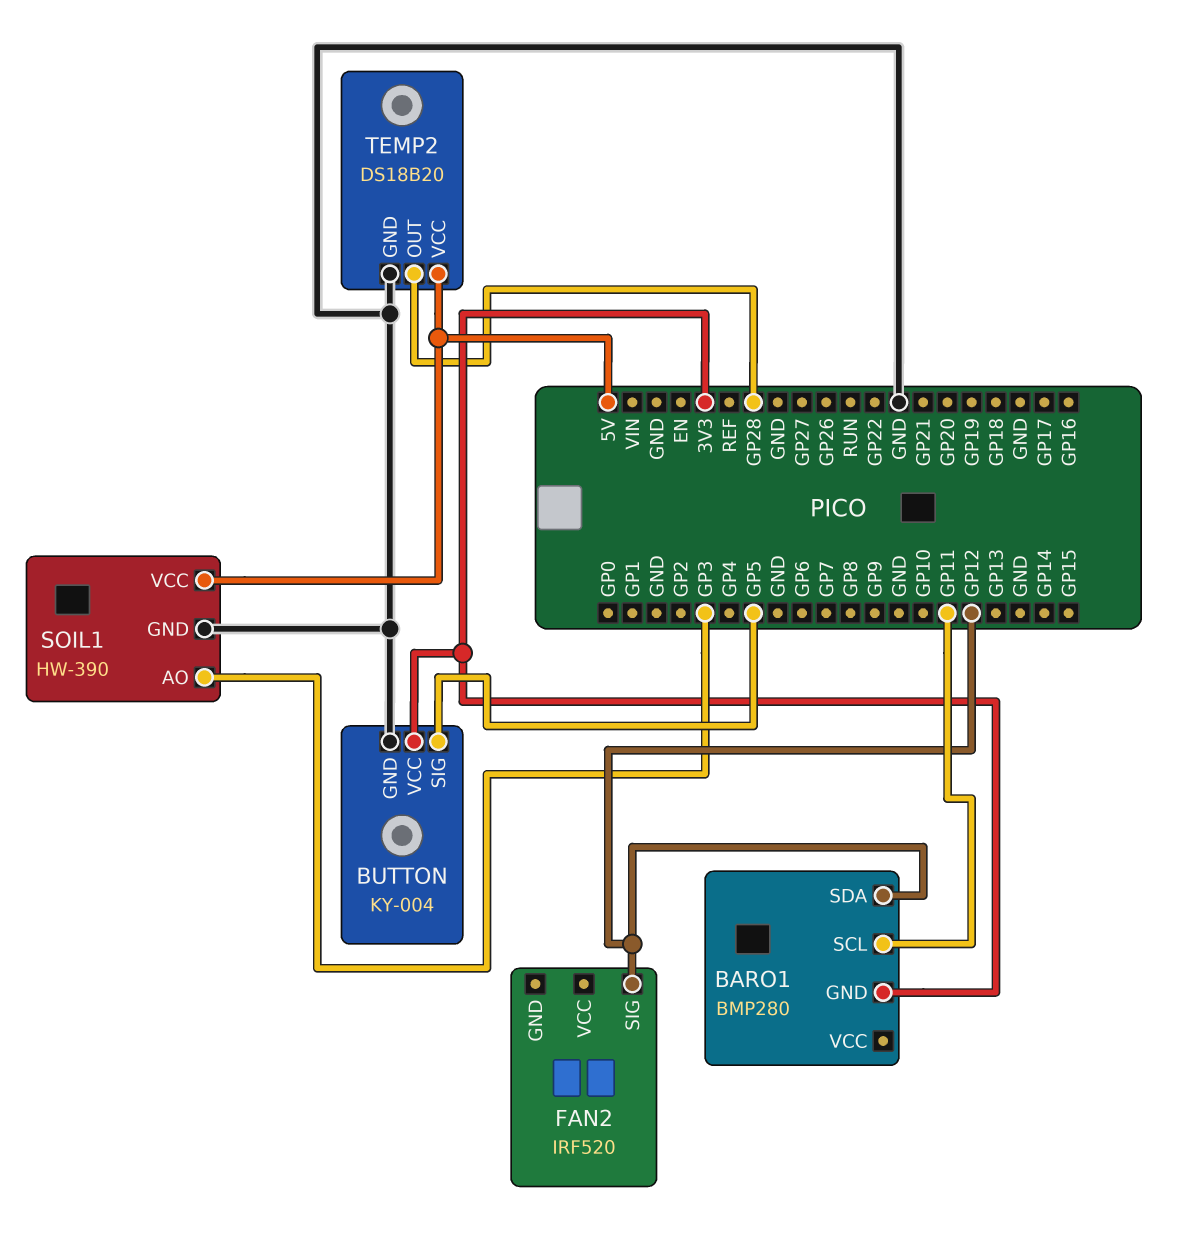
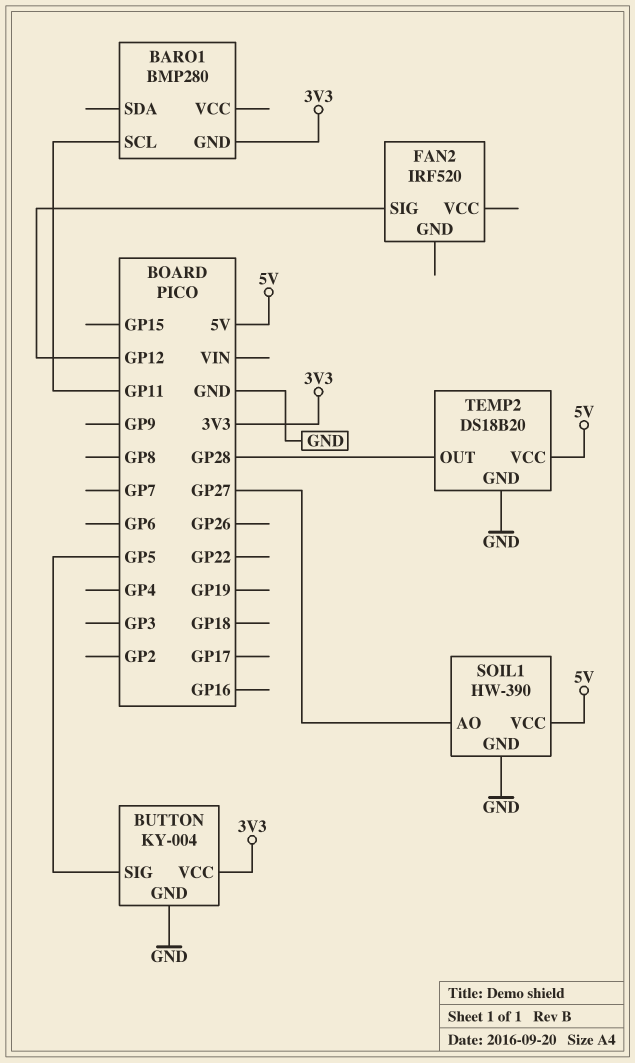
BARO1 pin SDA: GP12 -> none
SOIL1 pin AO: GP3 -> GP27

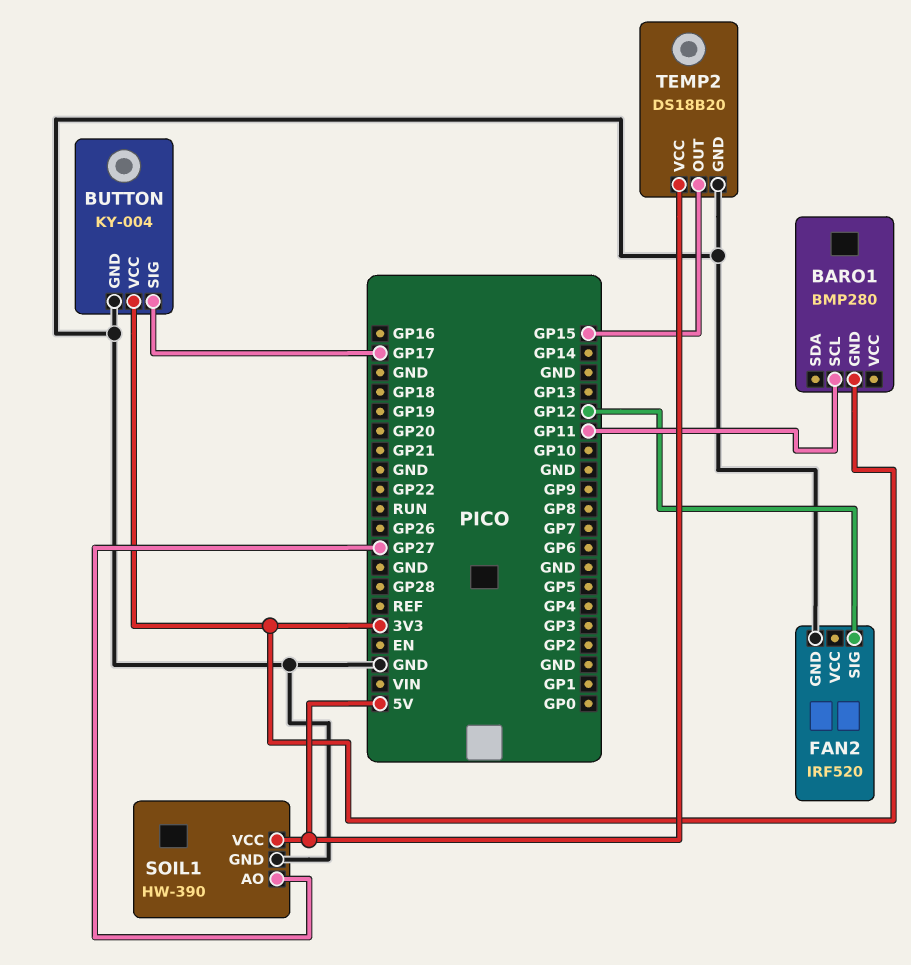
BUTTON pin SIG: GP5 -> GP17
FAN2 pin GND: none -> GND
TEMP2 pin OUT: GP28 -> GP15

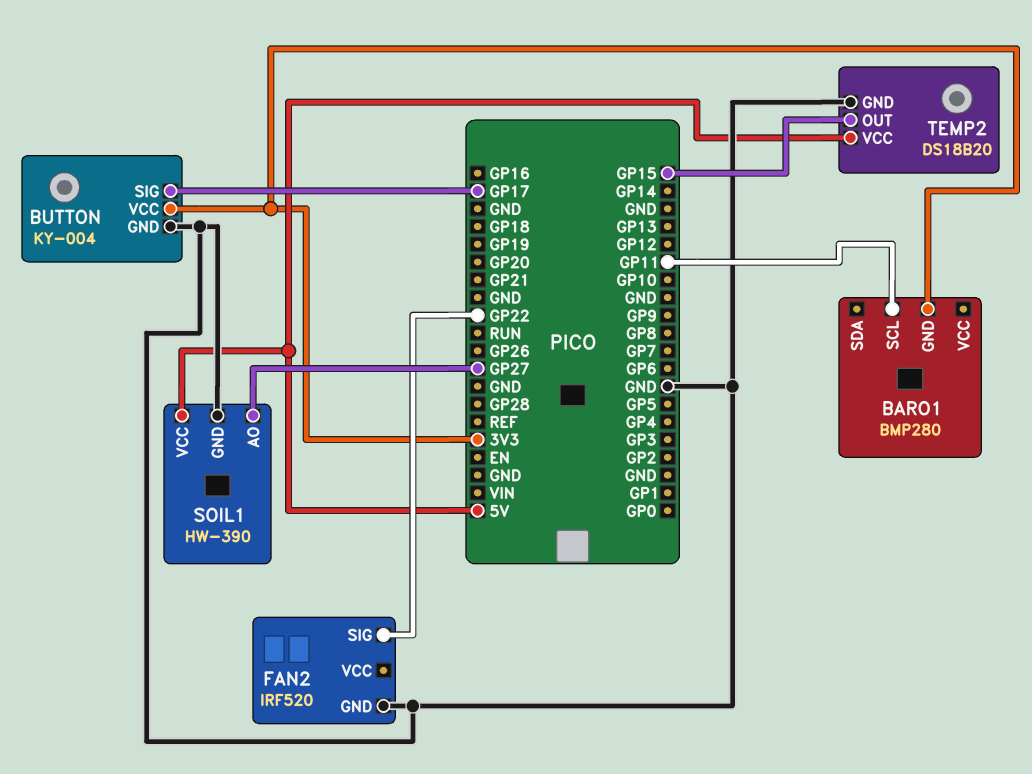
FAN2 pin SIG: GP12 -> GP22

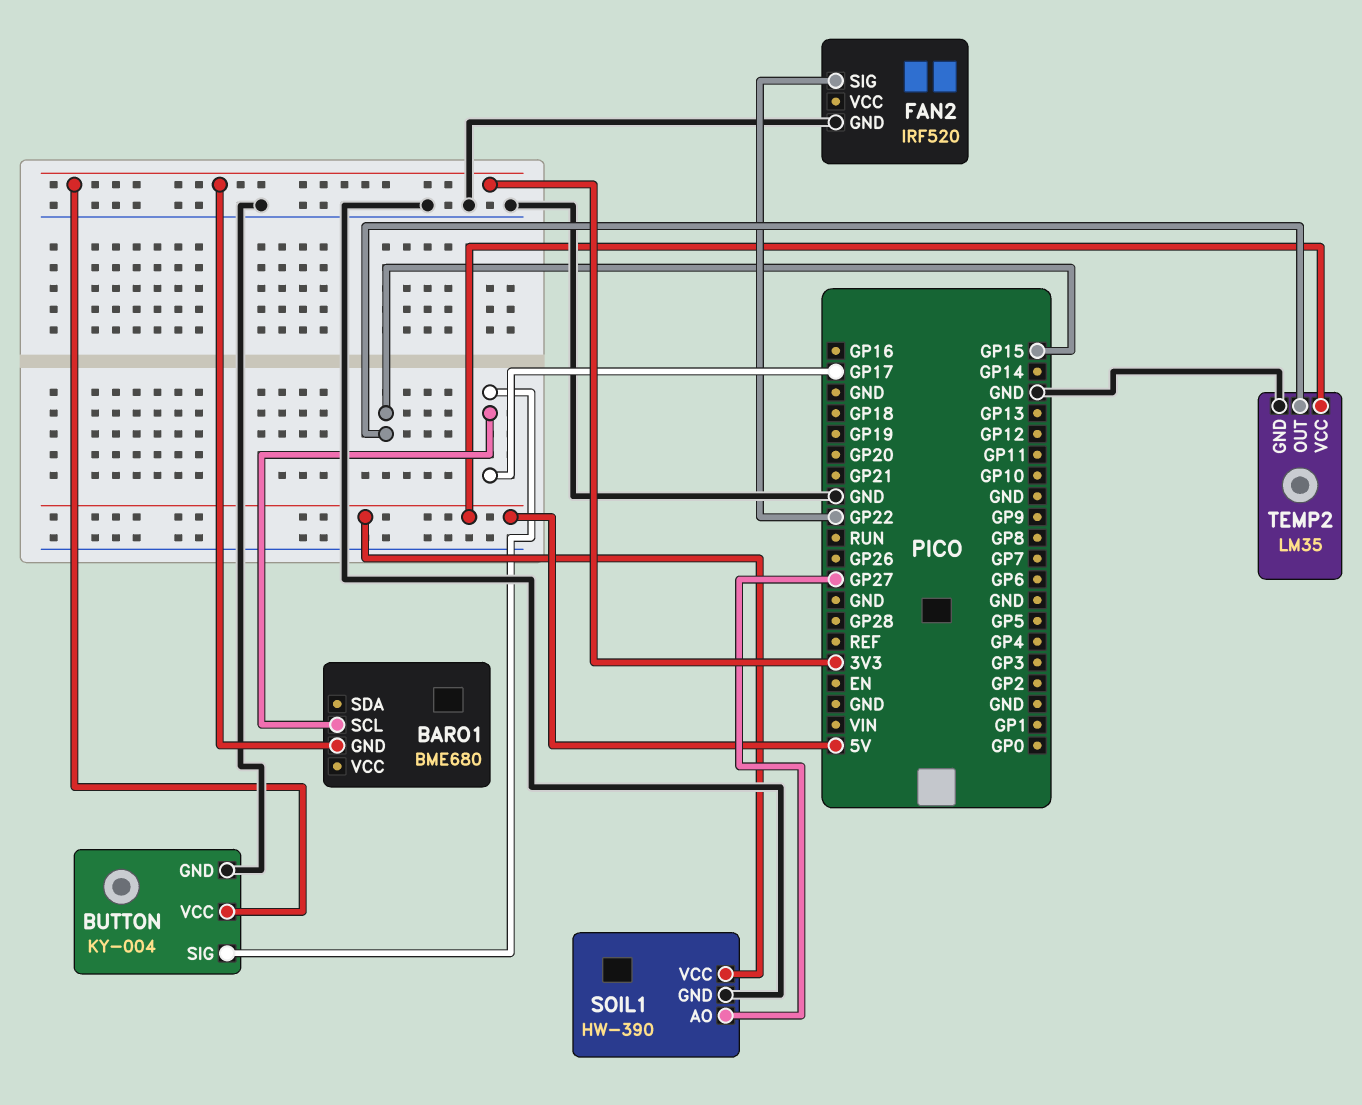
BARO1: BMP280 -> BME680
BARO1 pin SCL: GP11 -> GP17
TEMP2: DS18B20 -> LM35

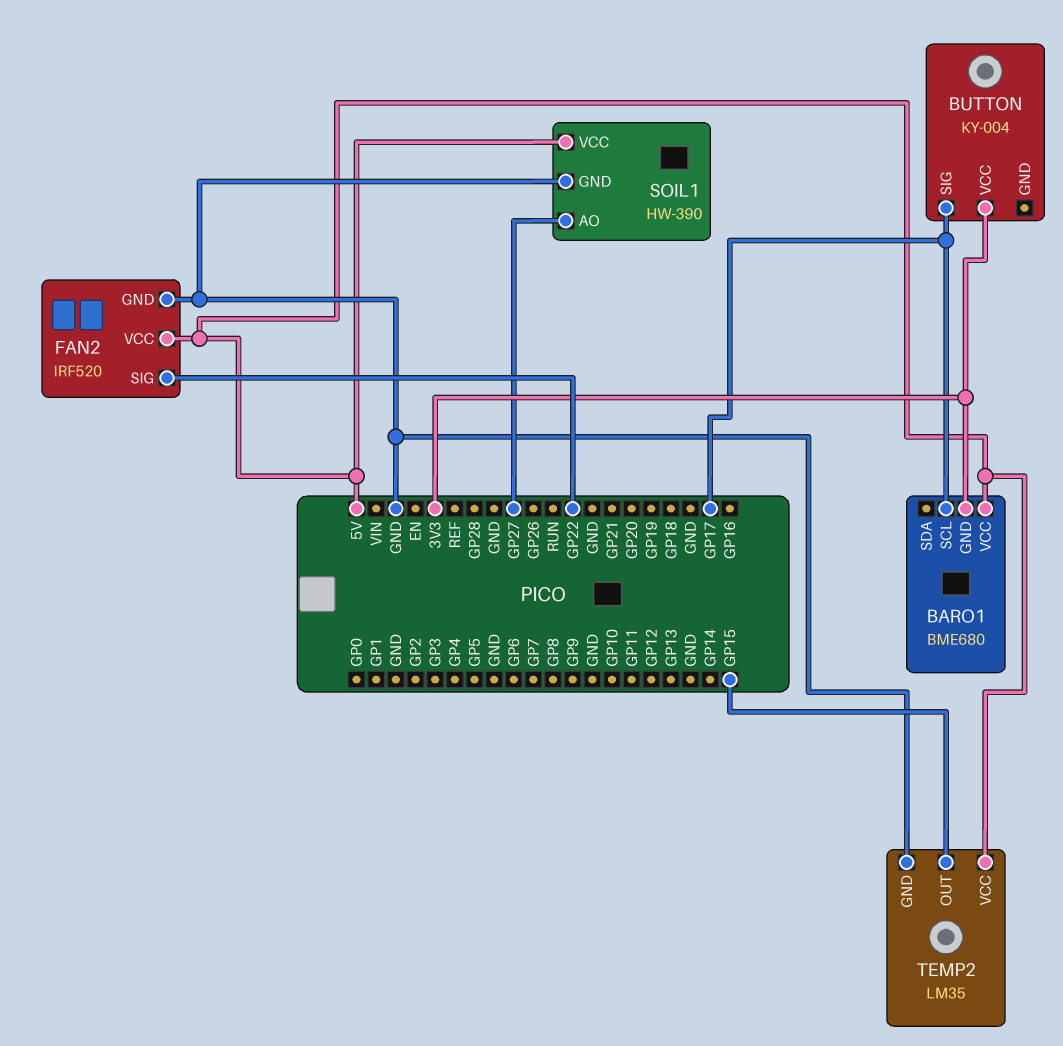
BARO1 pin VCC: none -> 5V
BUTTON pin GND: GND -> none
FAN2 pin VCC: none -> 5V

